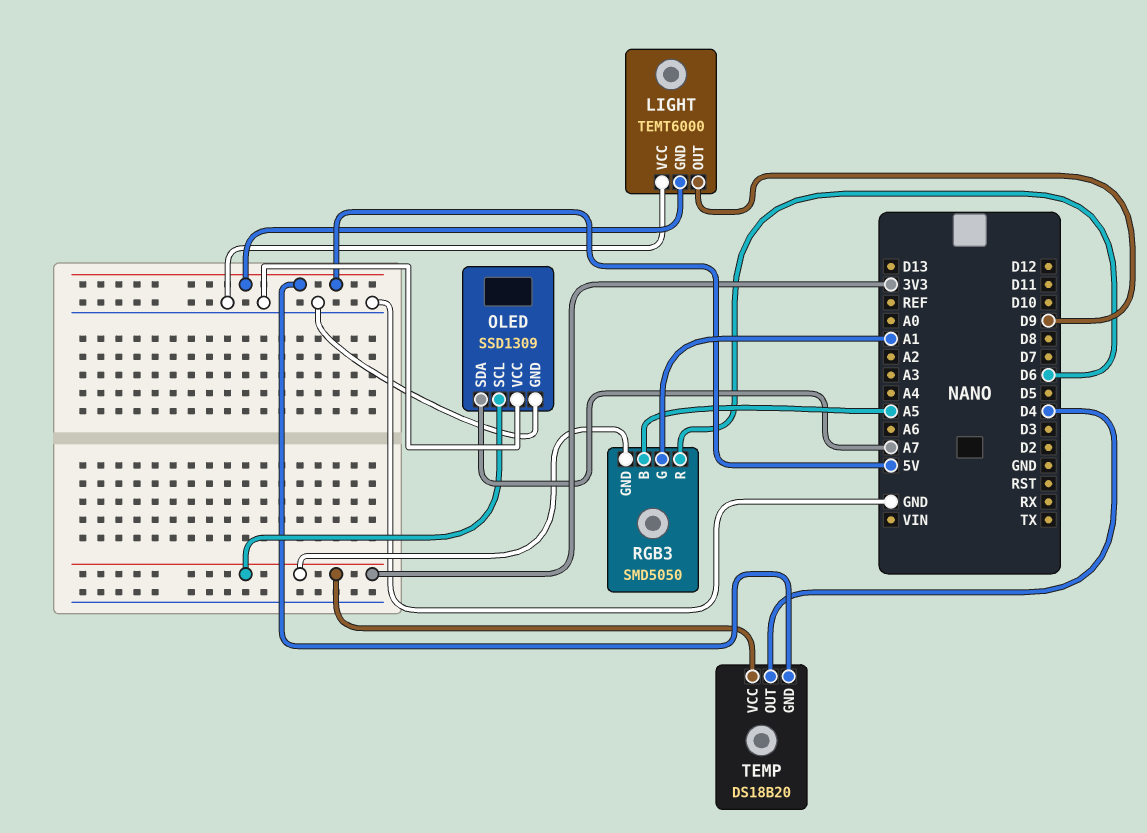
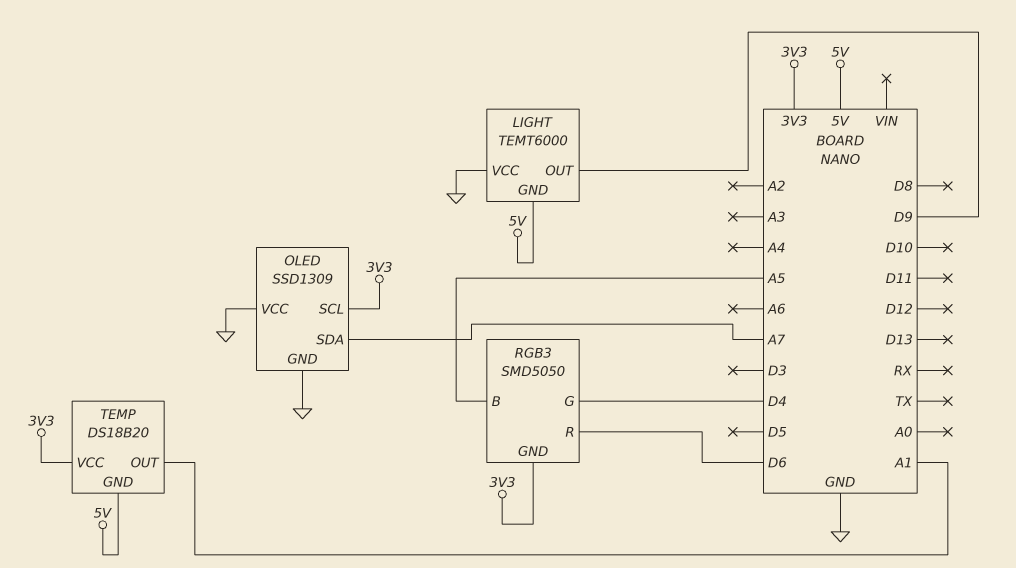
RGB3 pin G: A1 -> D4
TEMP pin OUT: D4 -> A1

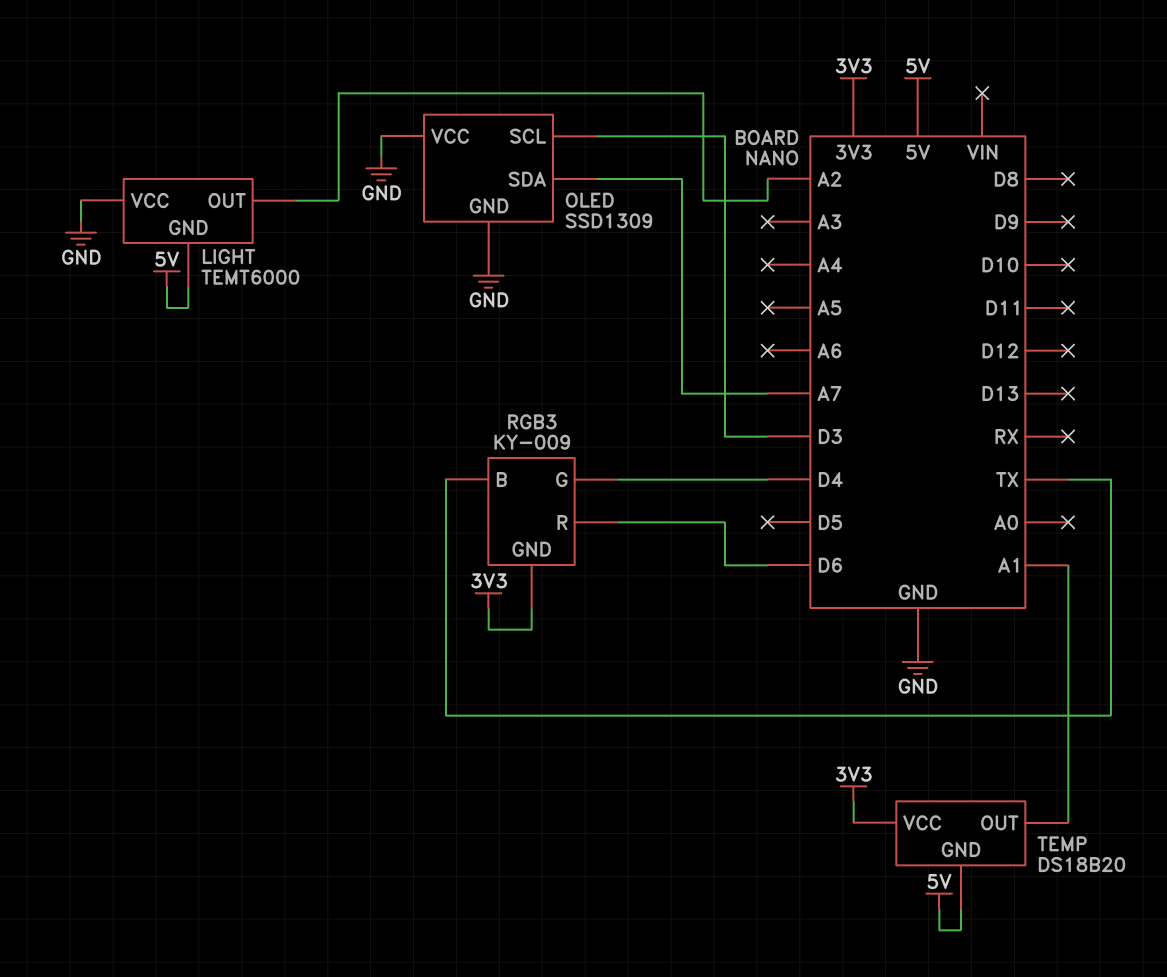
LIGHT pin OUT: D9 -> A2
OLED pin SCL: 3V3 -> D3
RGB3: SMD5050 -> KY-009
RGB3 pin B: A5 -> TX

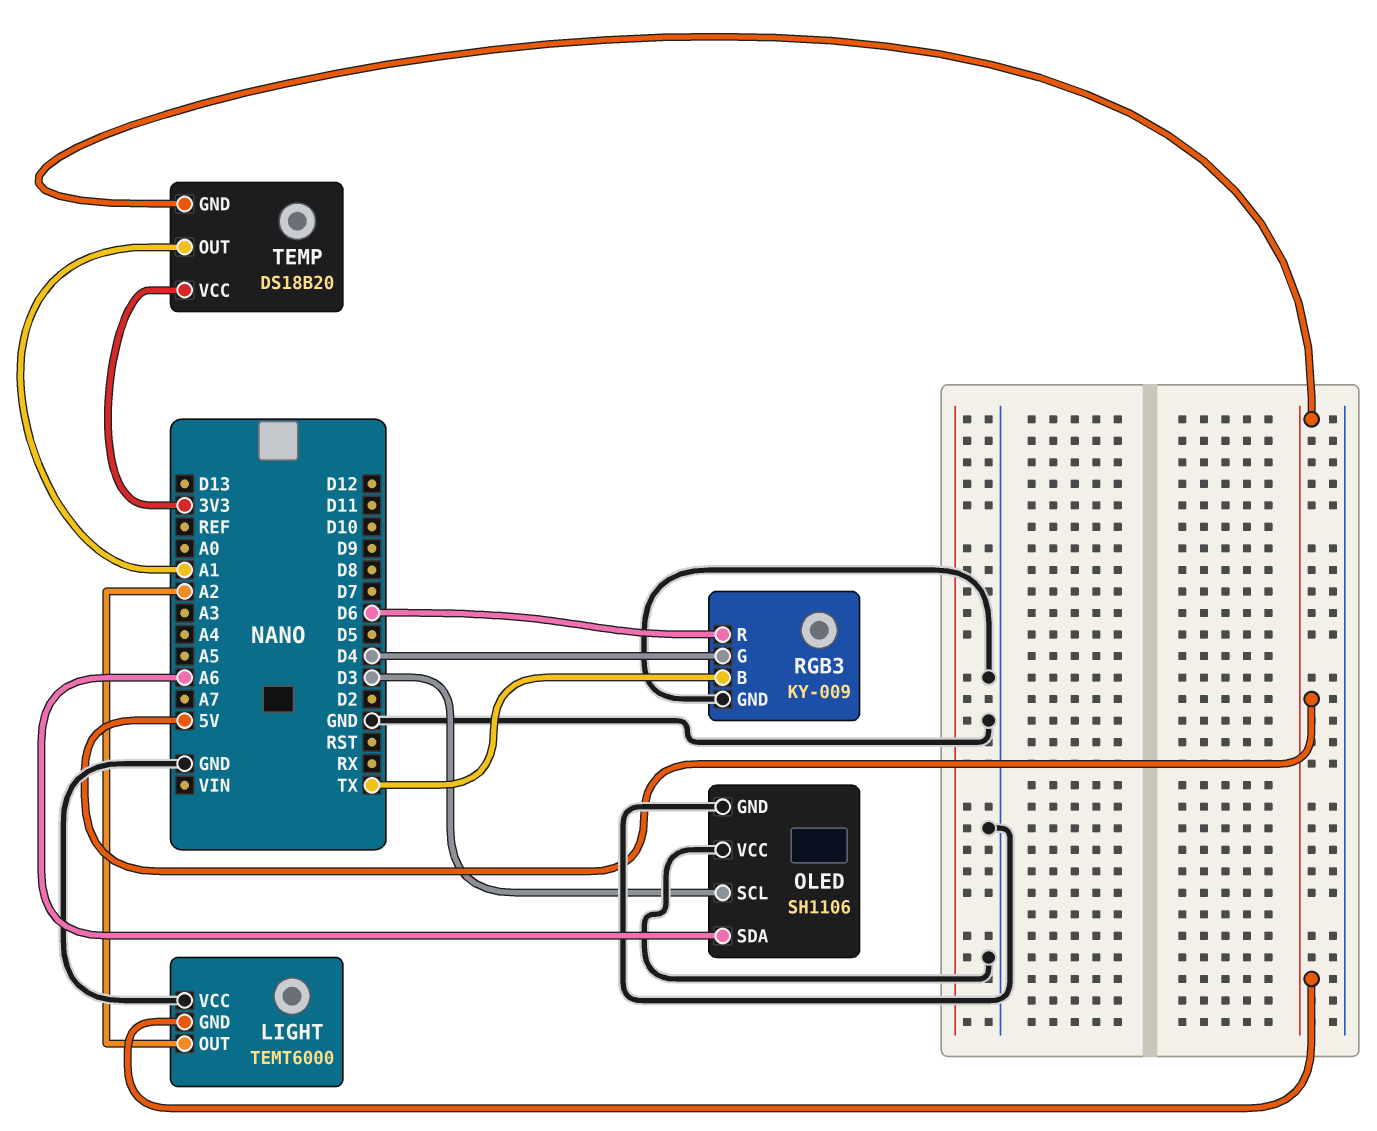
OLED: SSD1309 -> SH1106
OLED pin SDA: A7 -> A6
RGB3 pin GND: 3V3 -> GND

